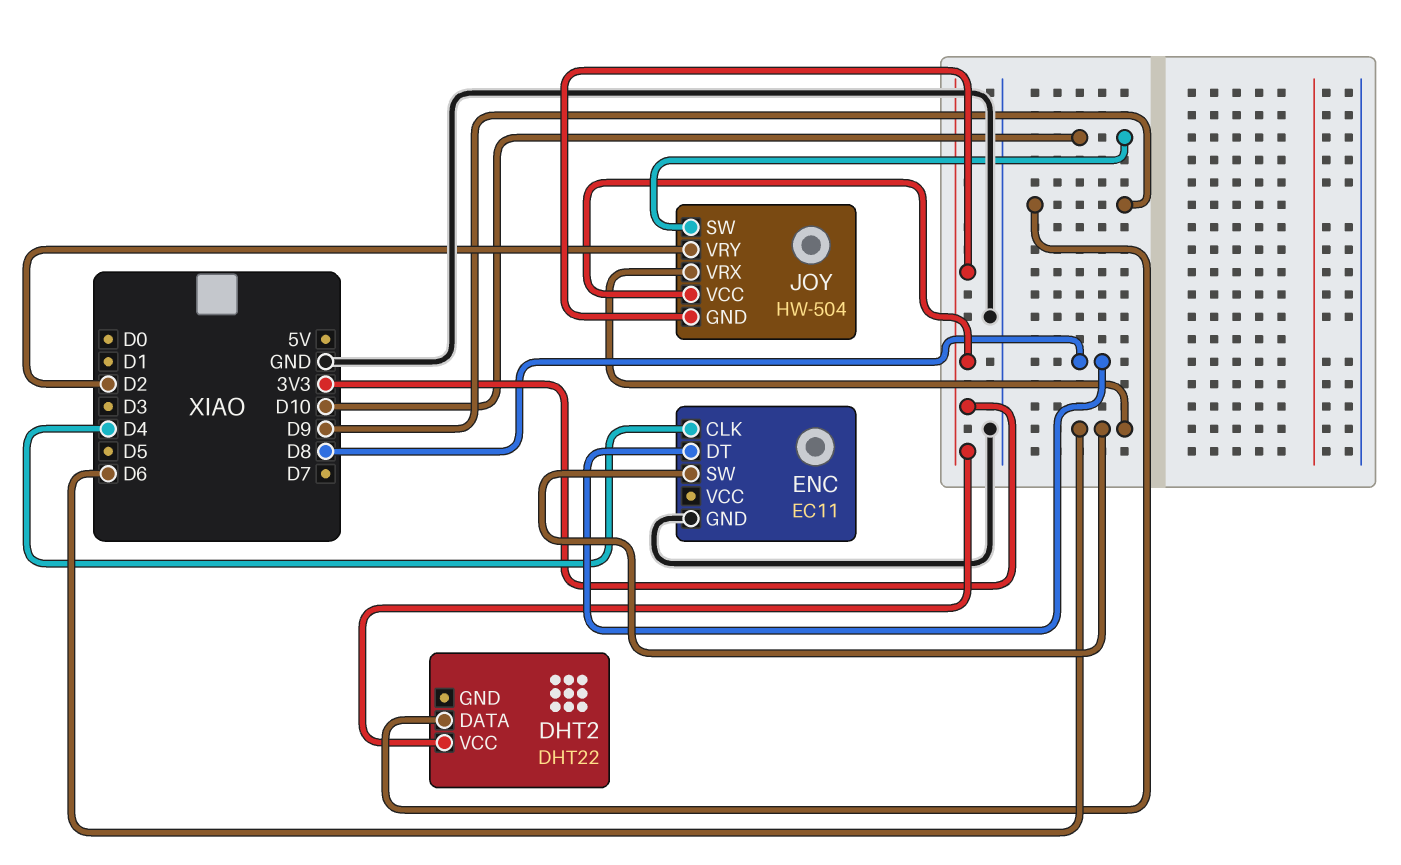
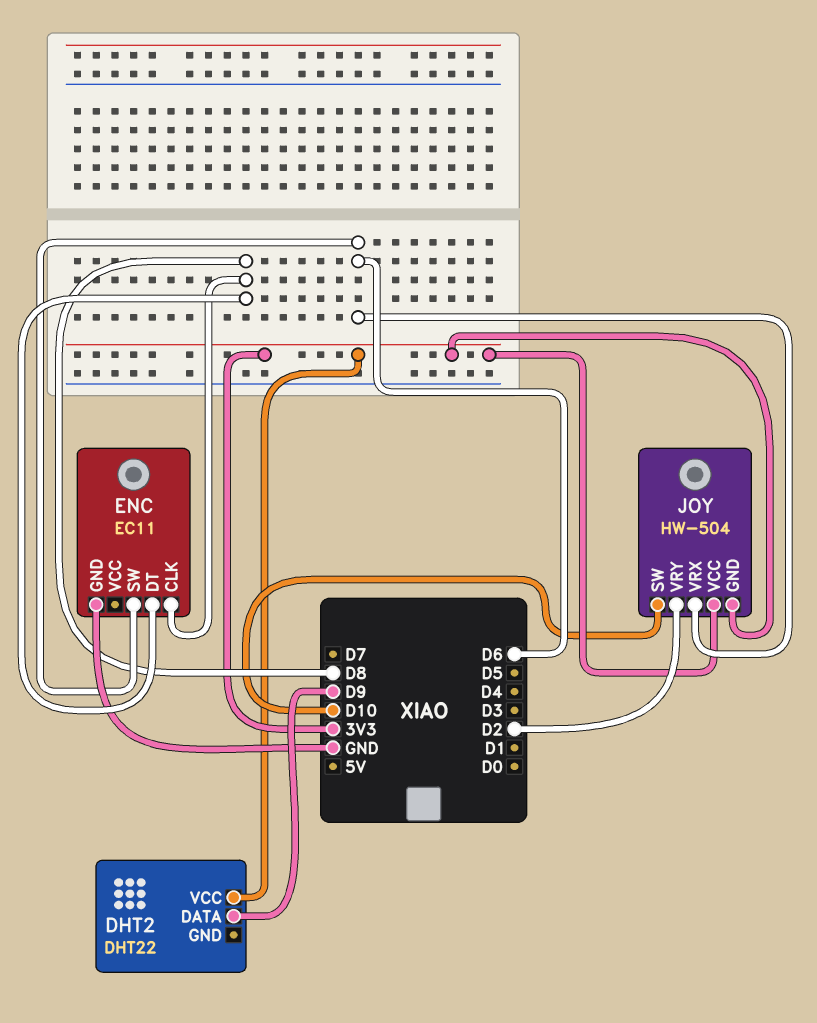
ENC pin CLK: D4 -> D8

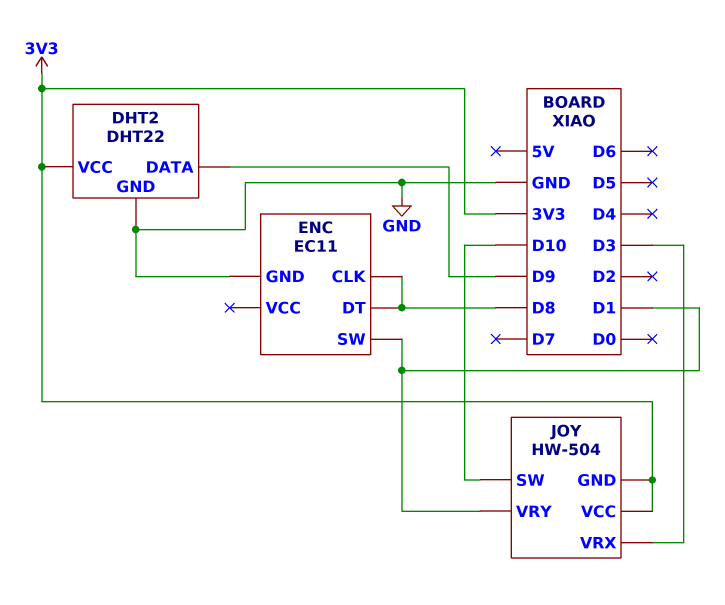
DHT2 pin GND: none -> GND
ENC pin SW: D6 -> D1
JOY pin VRX: D6 -> D3
JOY pin VRY: D2 -> D1

